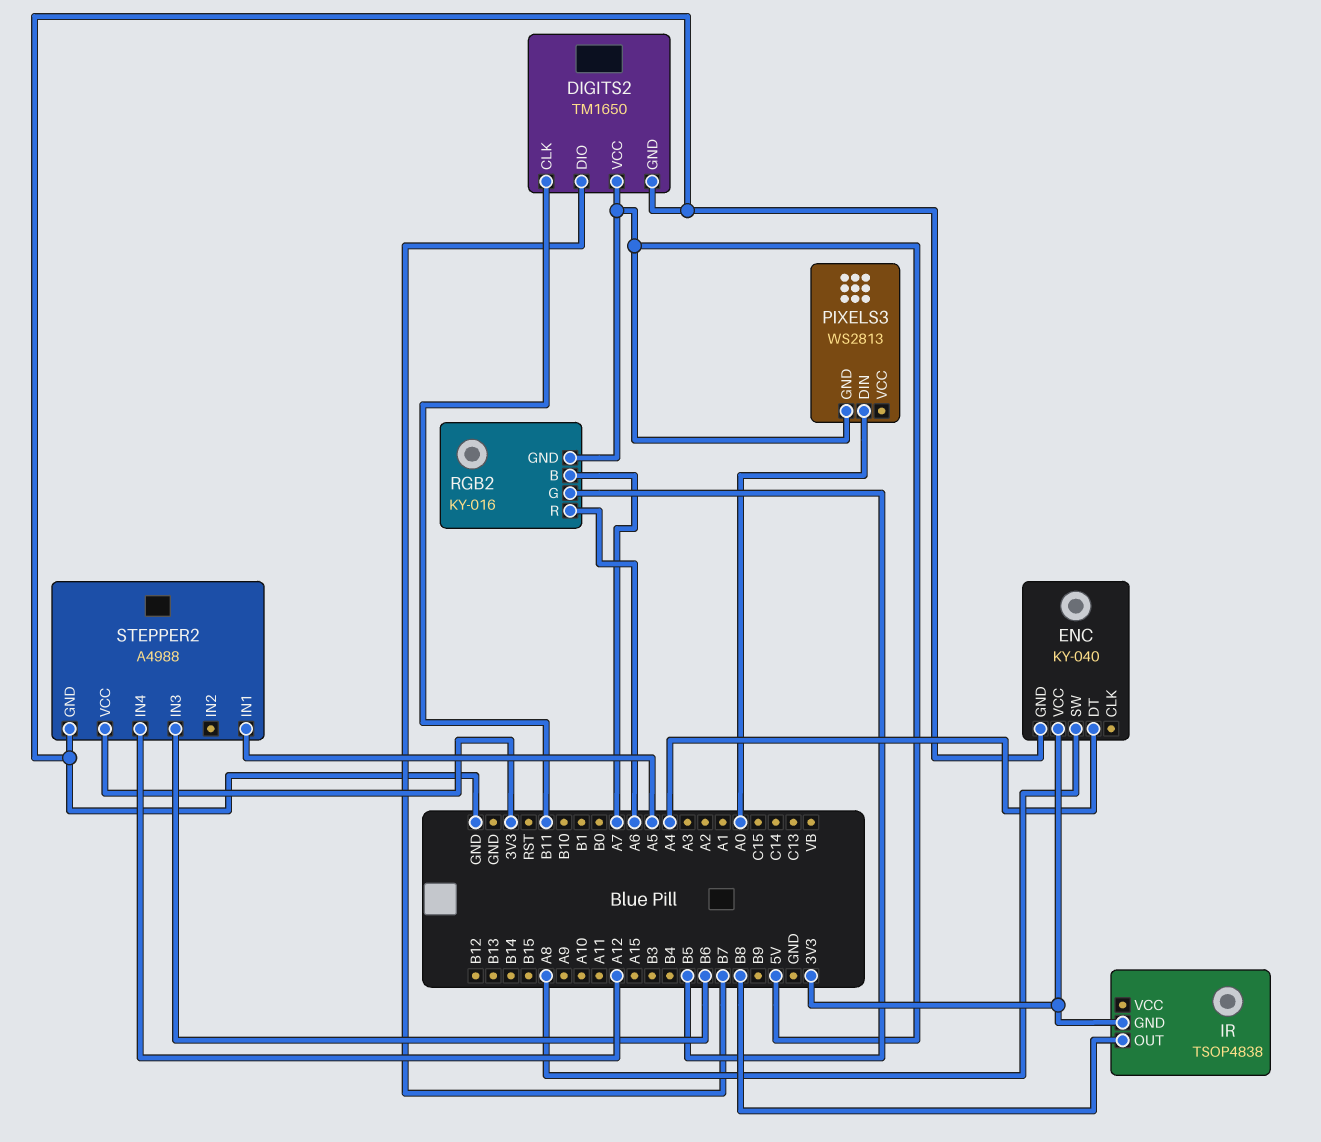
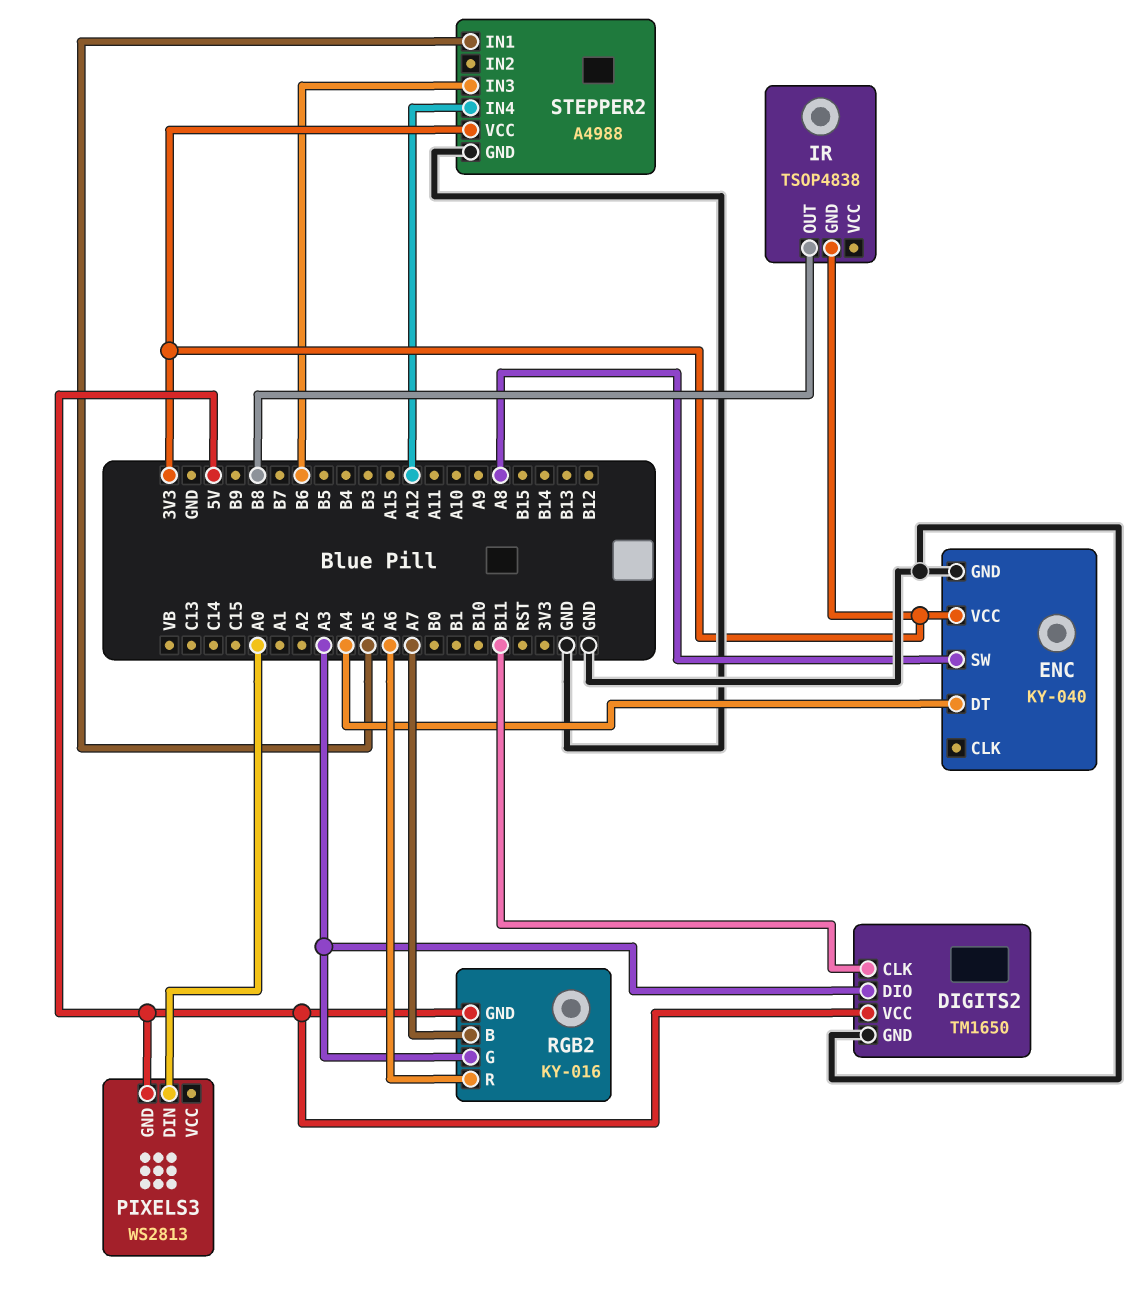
DIGITS2 pin DIO: B7 -> A3
RGB2 pin G: B5 -> A3

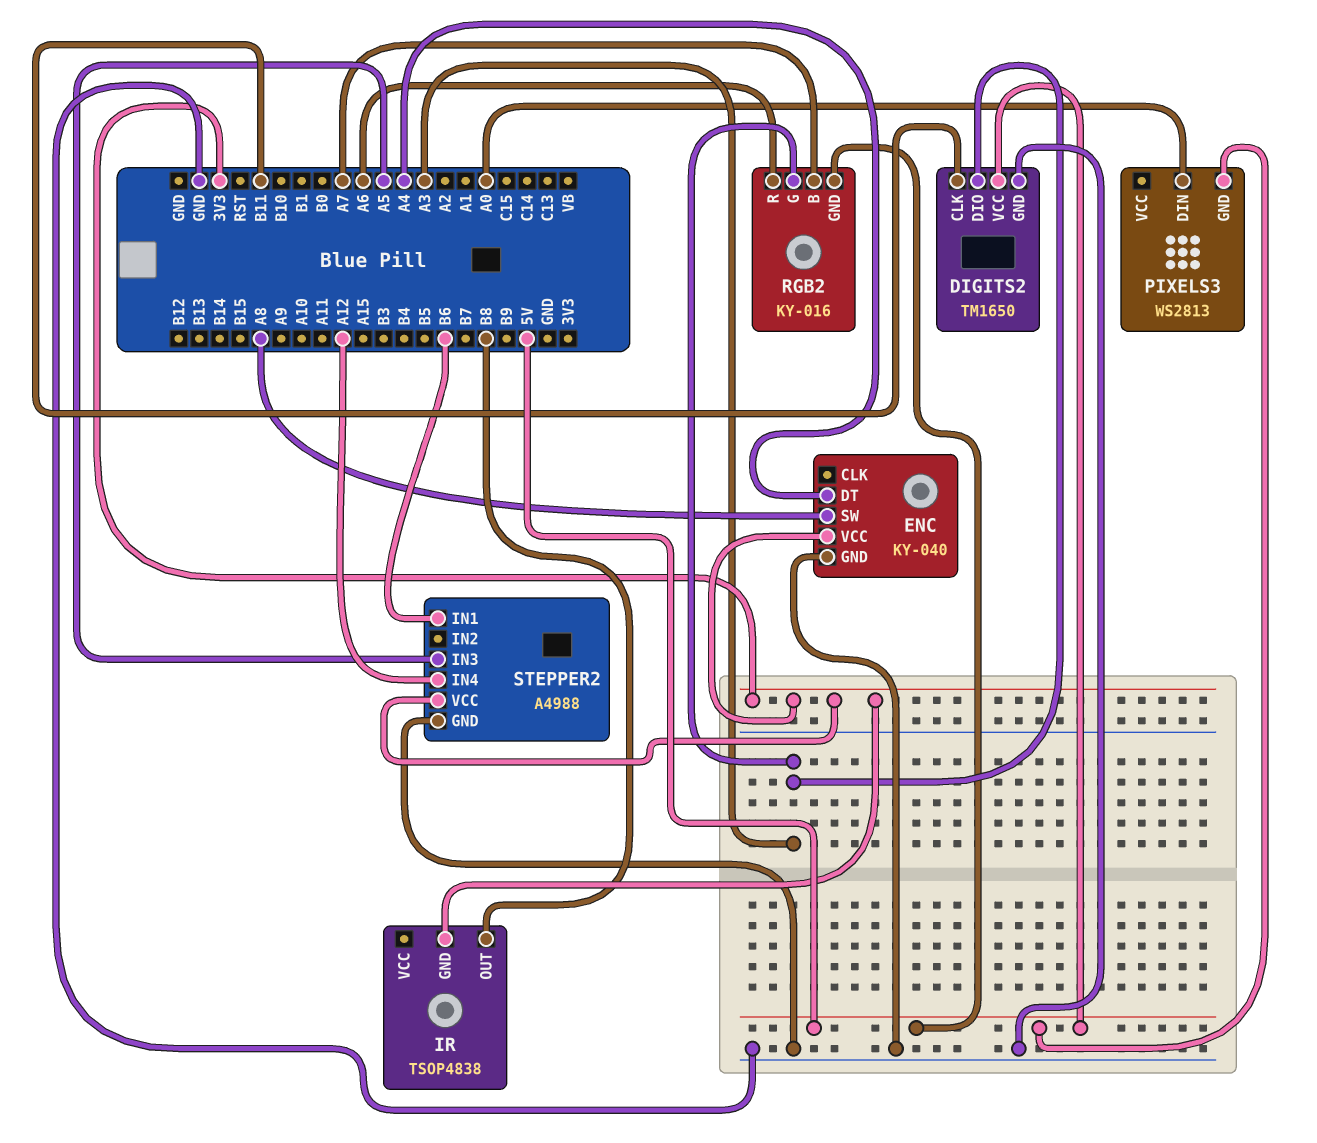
STEPPER2 pin IN1: A5 -> B6
STEPPER2 pin IN3: B6 -> A5

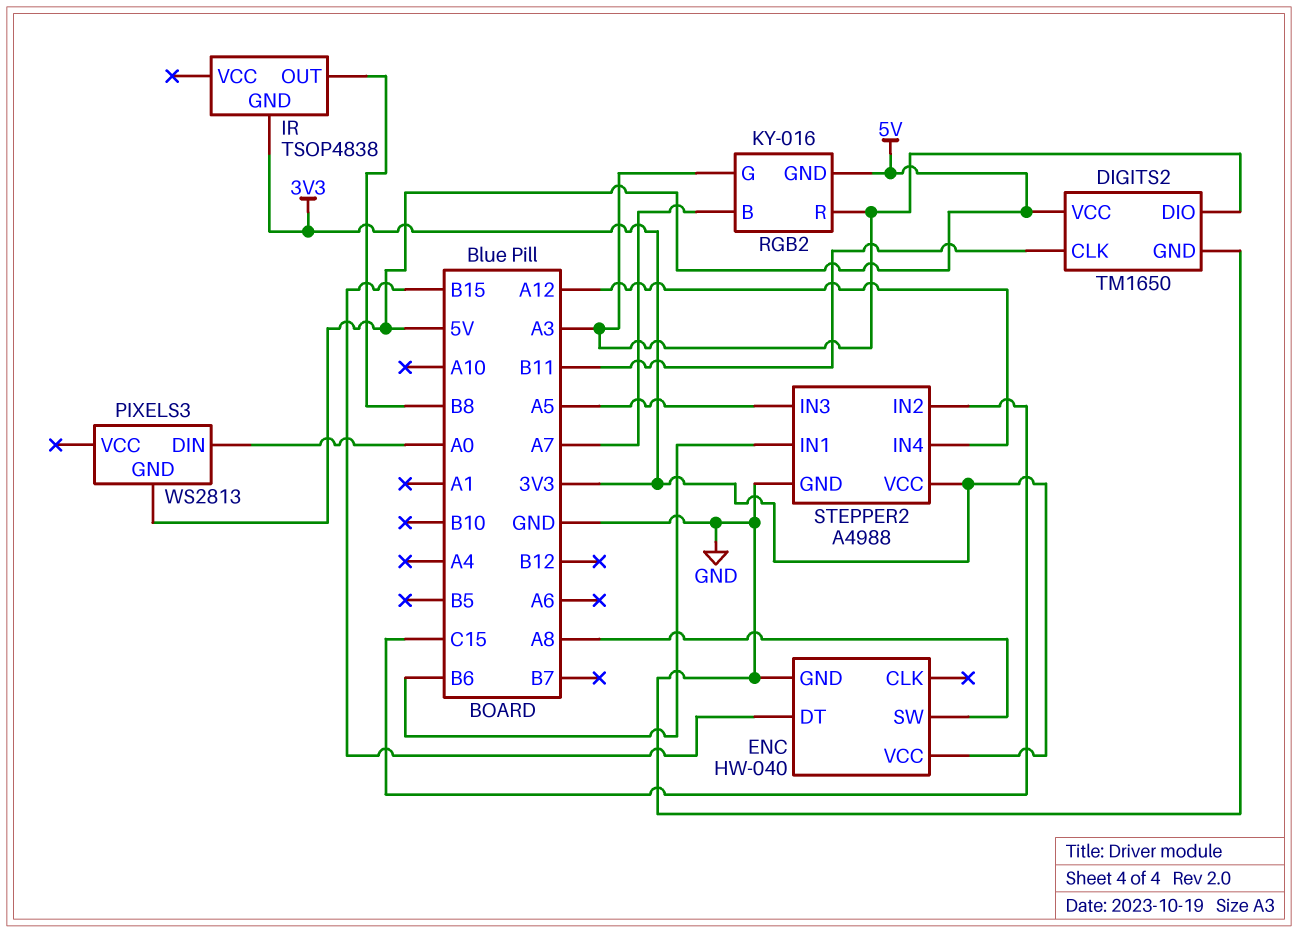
ENC: KY-040 -> HW-040
ENC pin DT: A4 -> B15
RGB2 pin R: A6 -> A3
STEPPER2 pin IN2: none -> C15

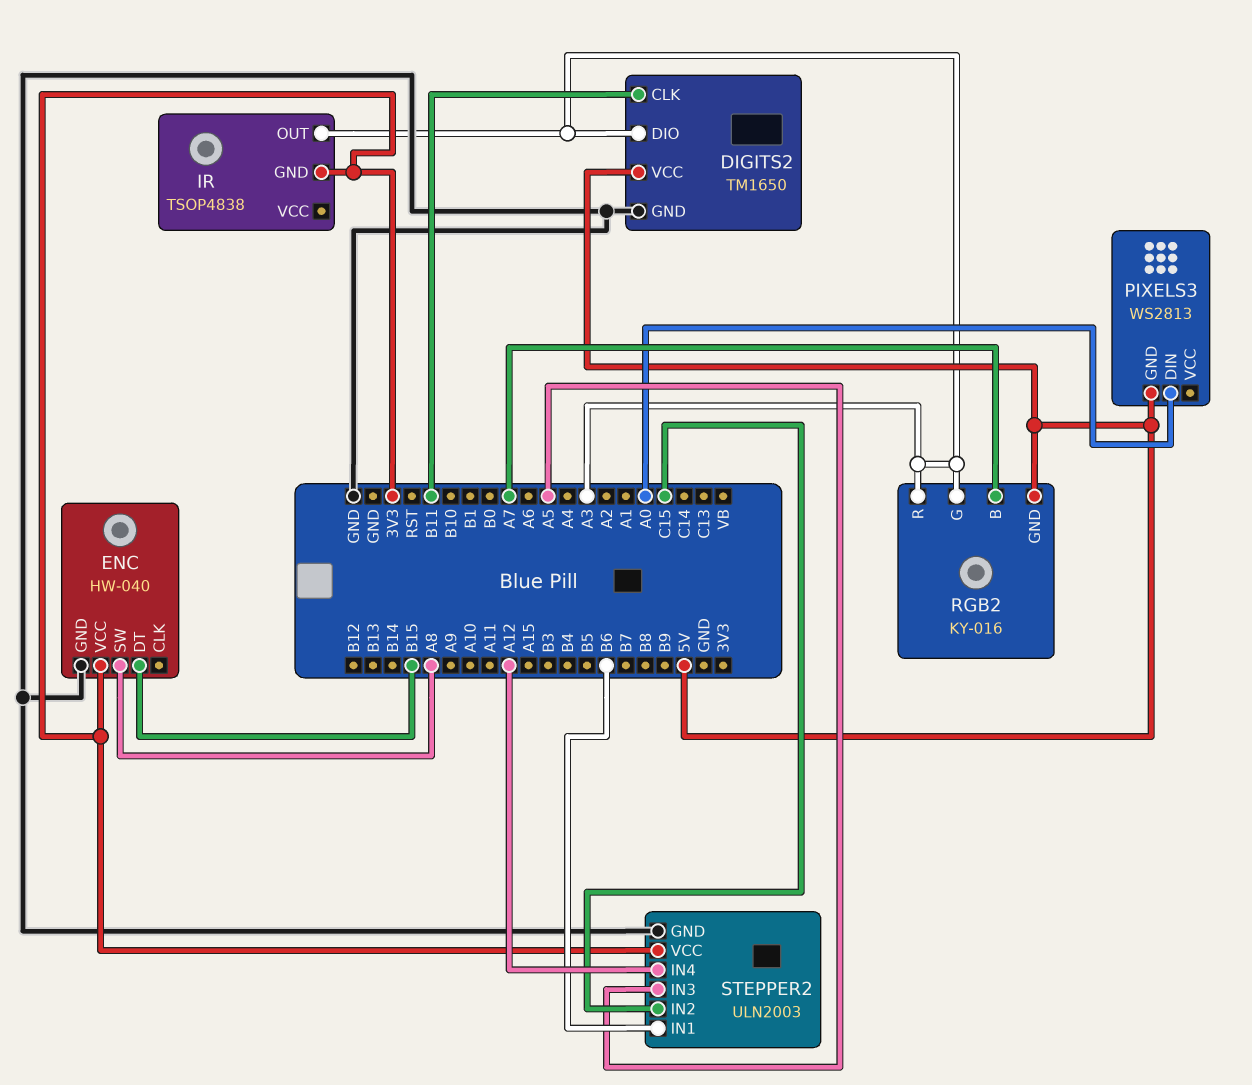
IR pin OUT: B8 -> A3
STEPPER2: A4988 -> ULN2003

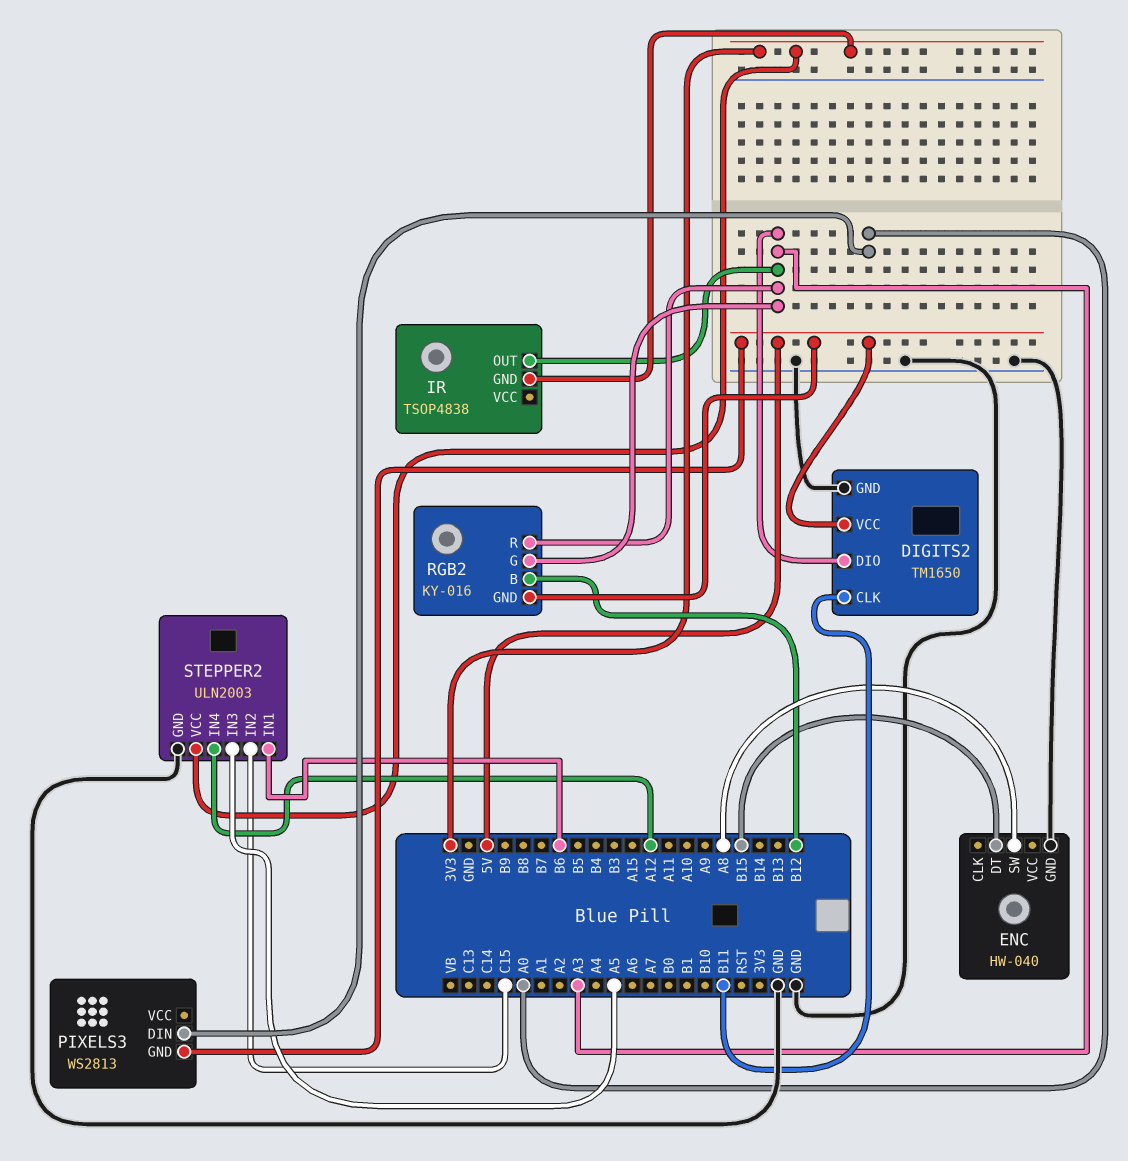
ENC pin VCC: 3V3 -> none
RGB2 pin B: A7 -> B12

